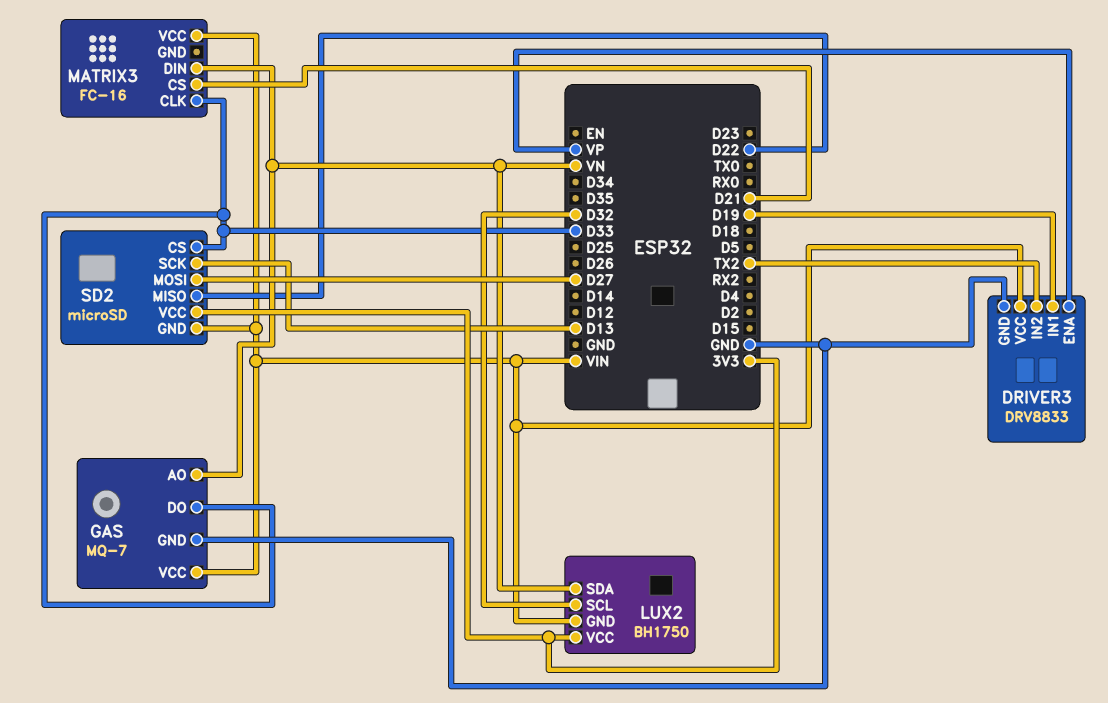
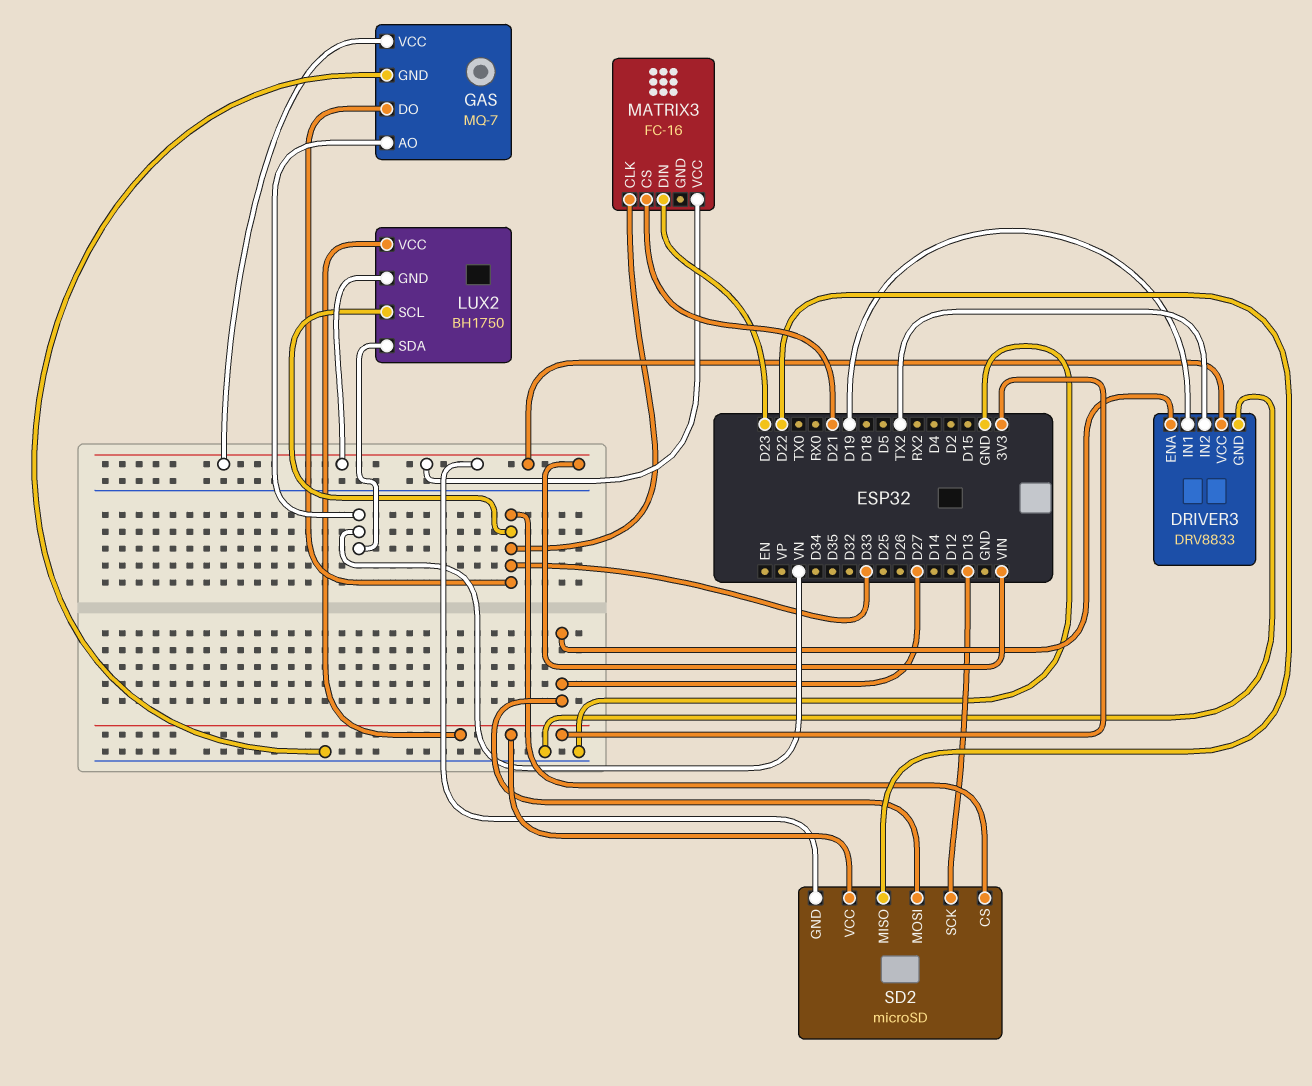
DRIVER3 pin ENA: VP -> D27
LUX2 pin SCL: D32 -> D33
MATRIX3 pin DIN: VN -> D23

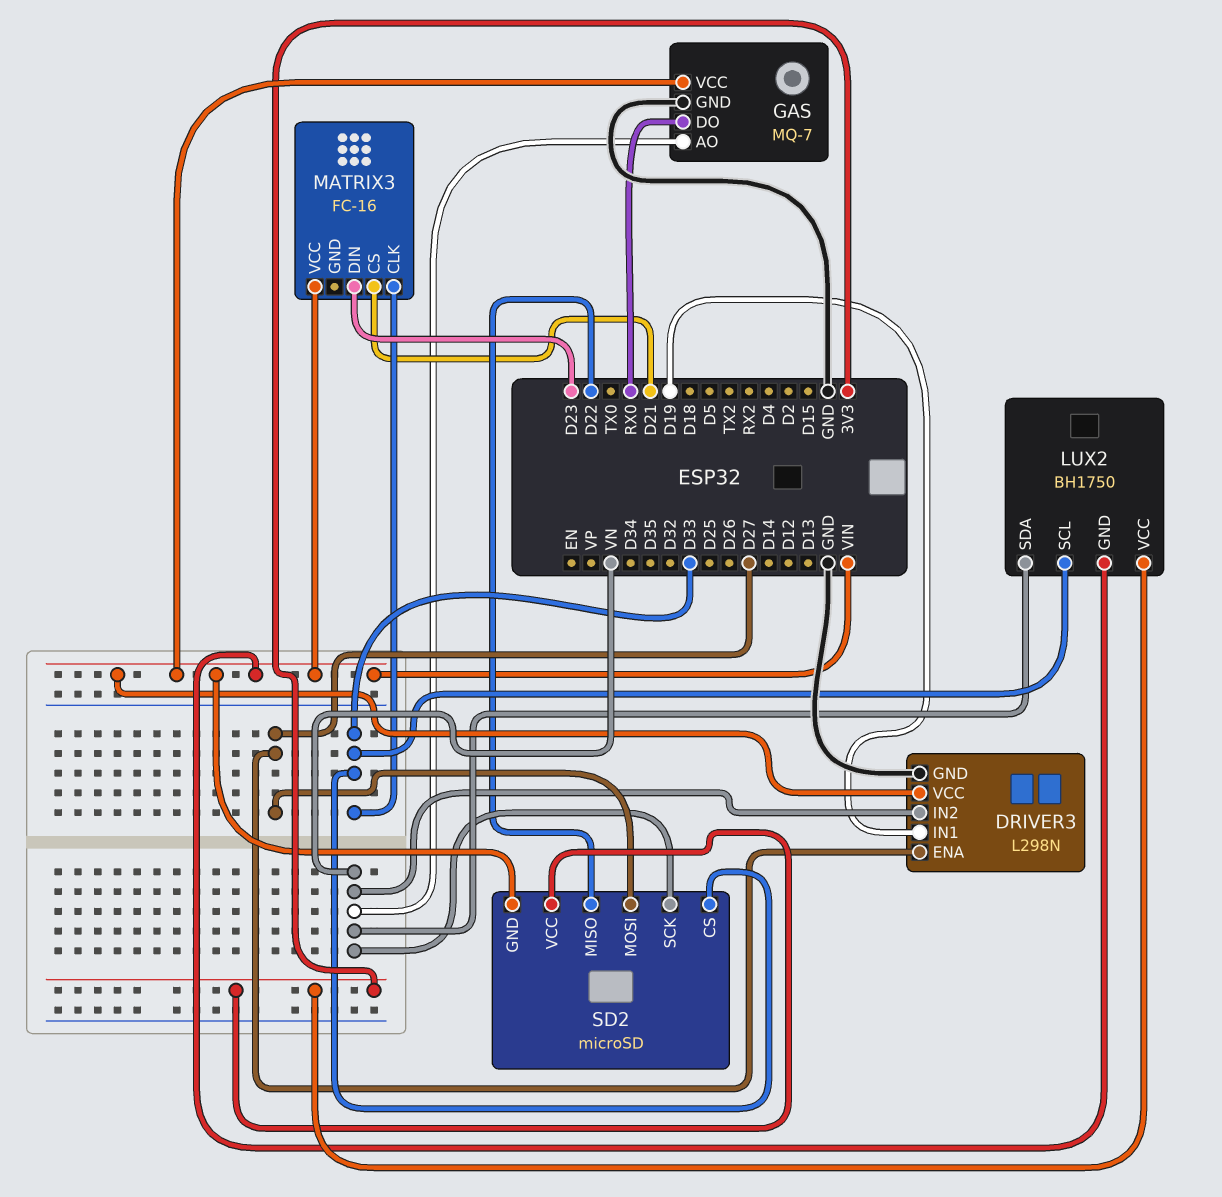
DRIVER3: DRV8833 -> L298N
DRIVER3 pin IN2: TX2 -> VN
GAS pin DO: D33 -> RX0
SD2 pin SCK: D13 -> VN

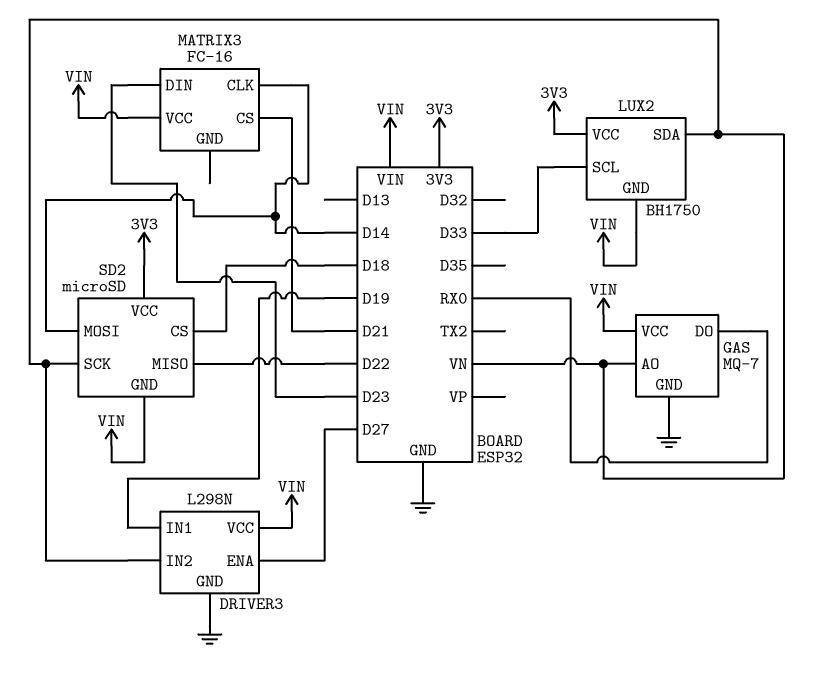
MATRIX3 pin CLK: D33 -> D14
SD2 pin CS: D33 -> D18
SD2 pin MOSI: D27 -> D14

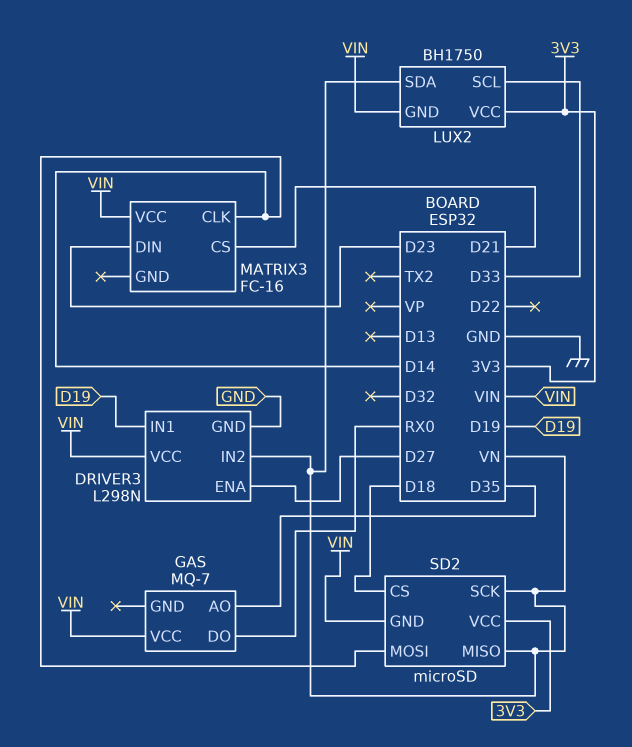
GAS pin AO: VN -> D35
GAS pin GND: GND -> none
SD2 pin MISO: D22 -> VN

